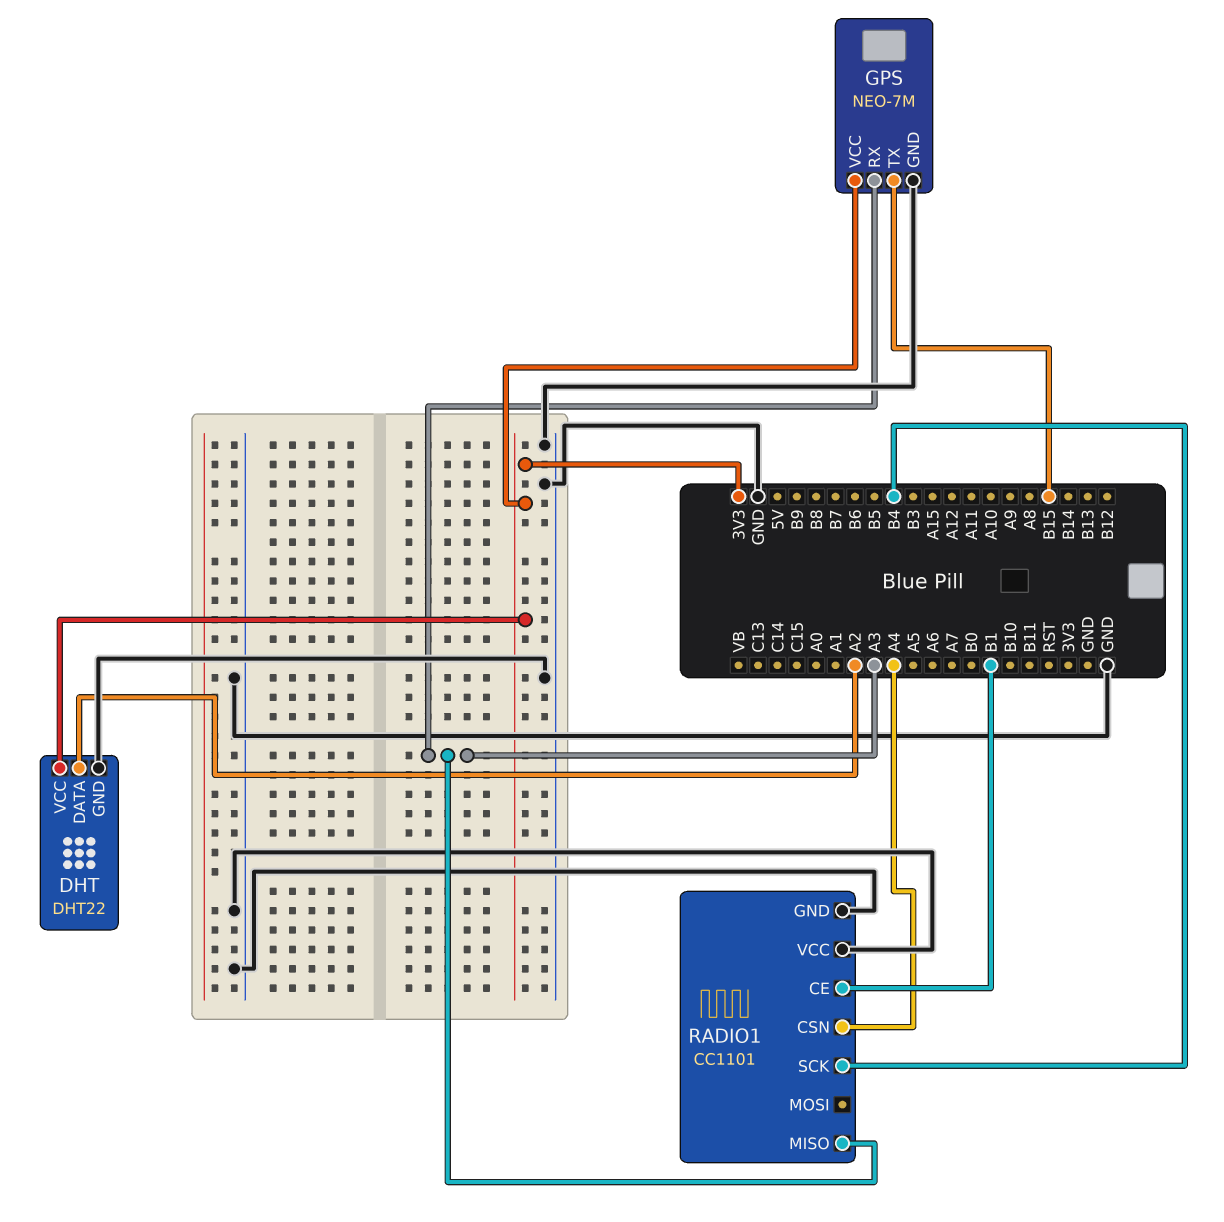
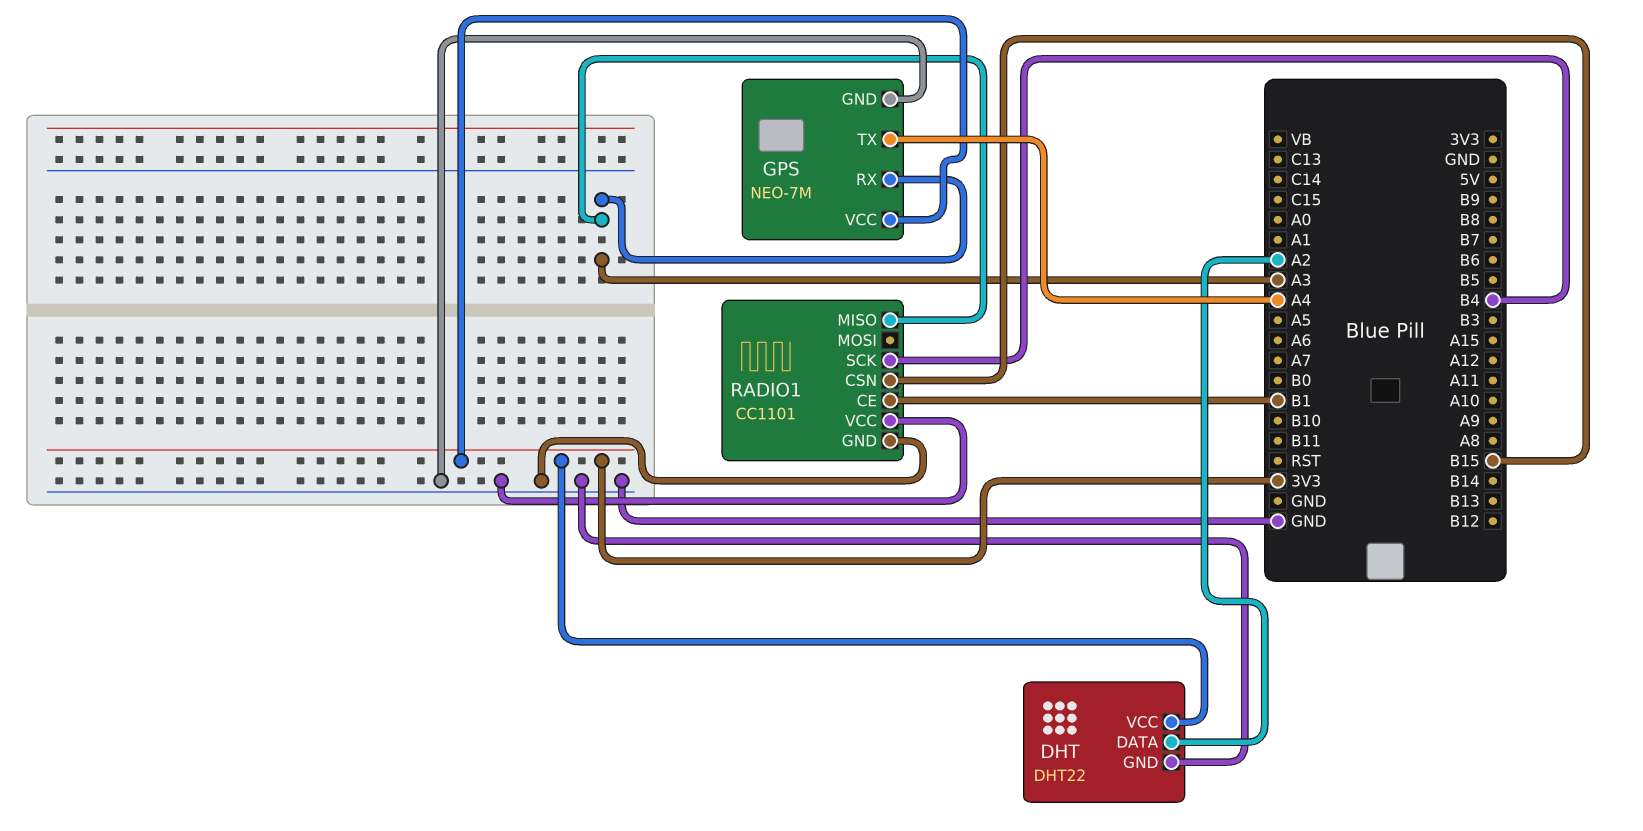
GPS pin TX: B15 -> A4
RADIO1 pin CSN: A4 -> B15

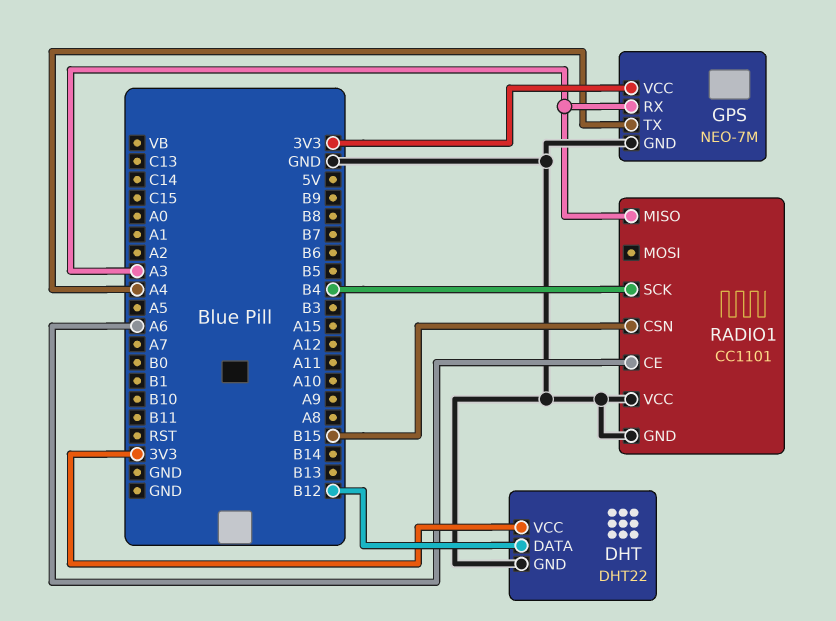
DHT pin DATA: A2 -> B12
RADIO1 pin CE: B1 -> A6

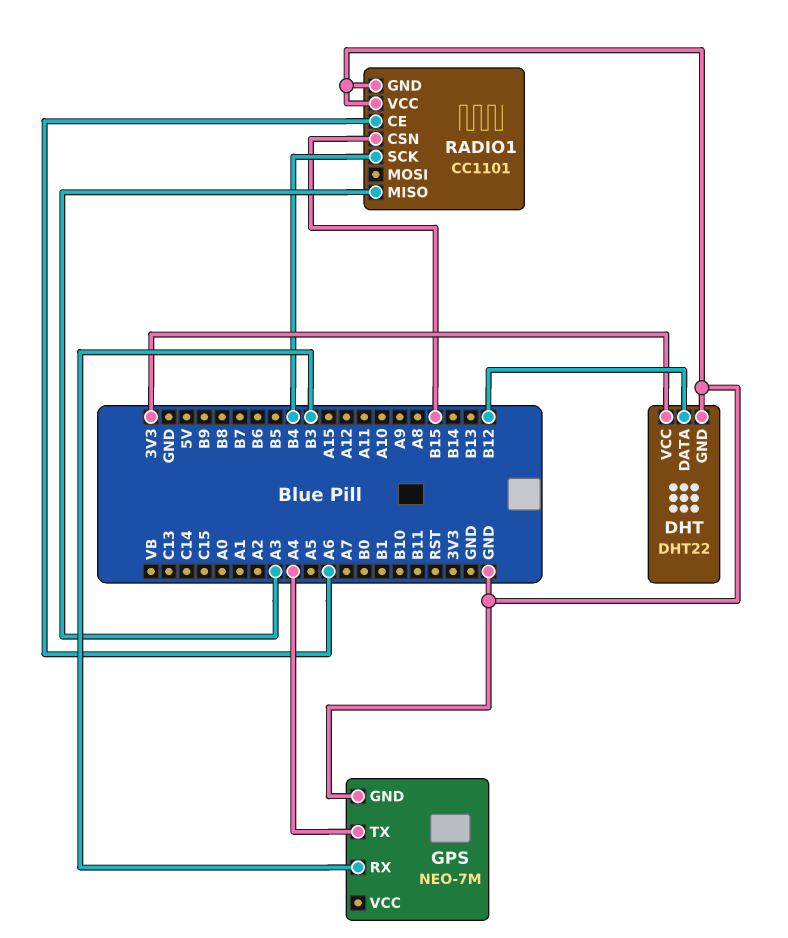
GPS pin RX: A3 -> B3
GPS pin VCC: 3V3 -> none

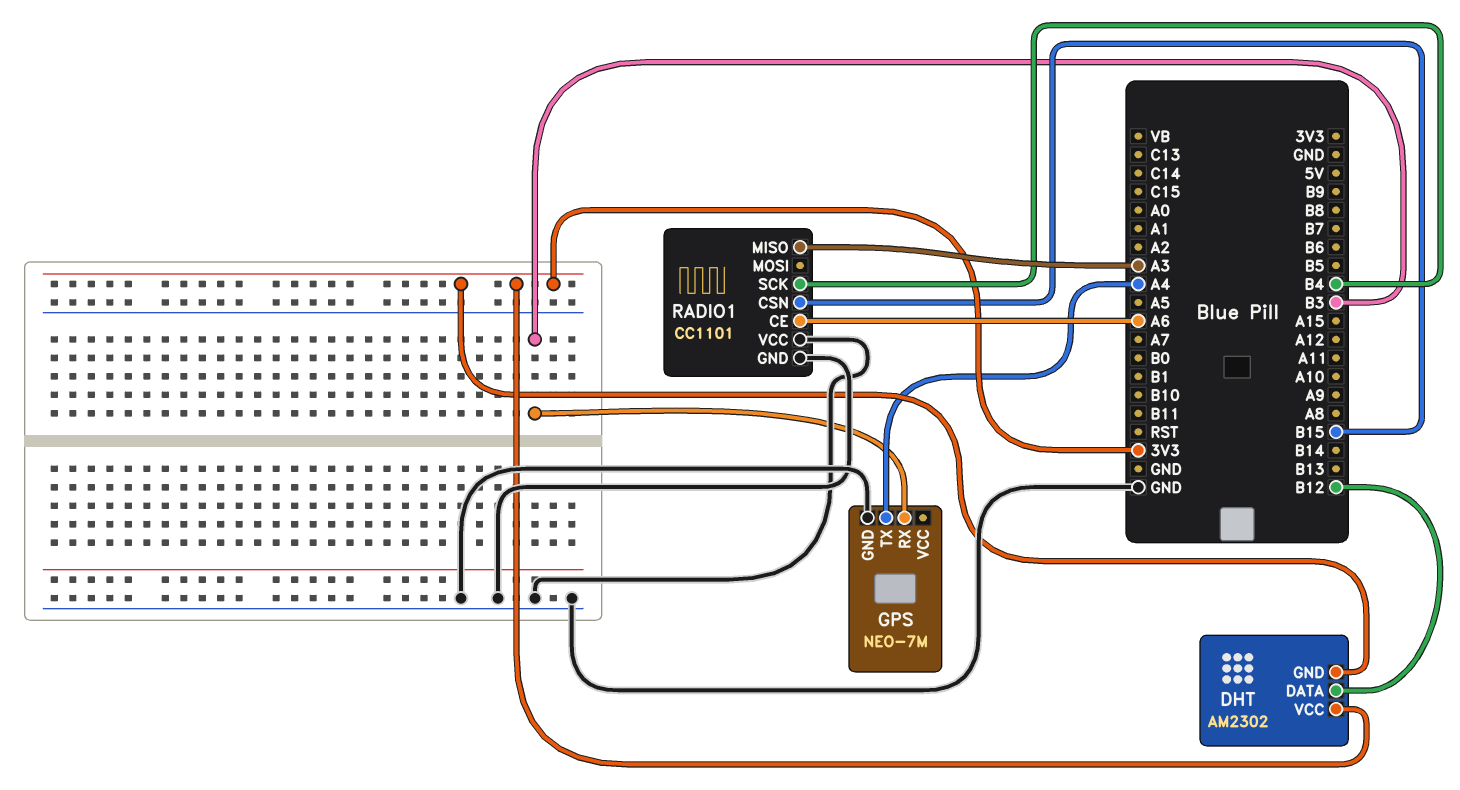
DHT: DHT22 -> AM2302
DHT pin GND: GND -> 3V3

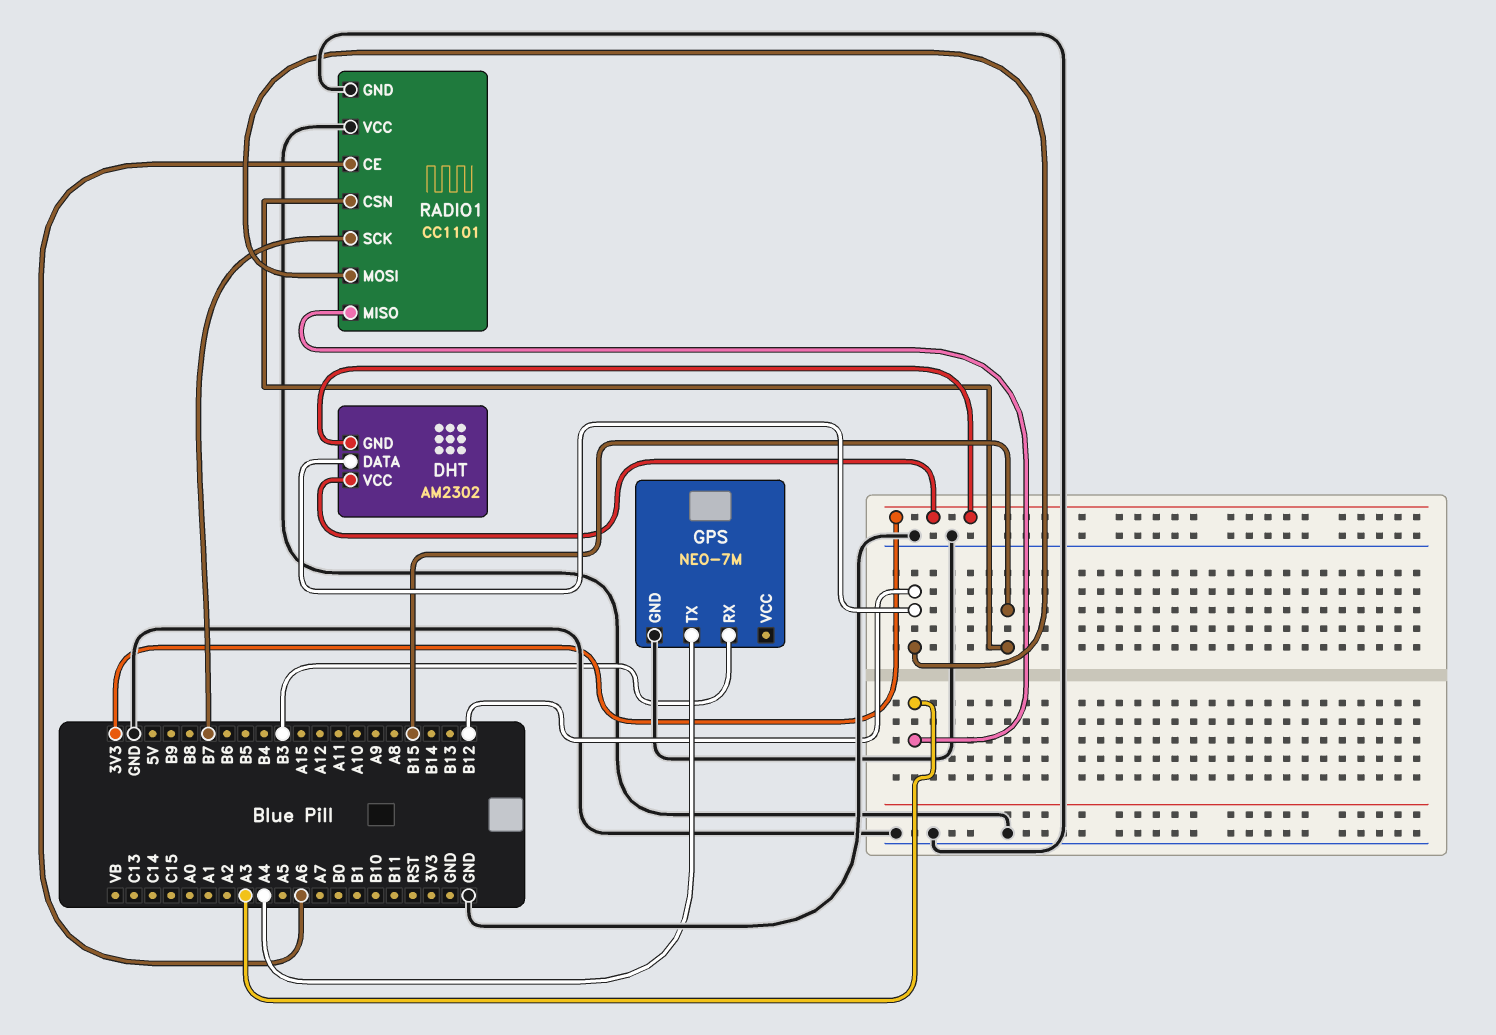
RADIO1 pin MOSI: none -> B12
RADIO1 pin SCK: B4 -> B7

